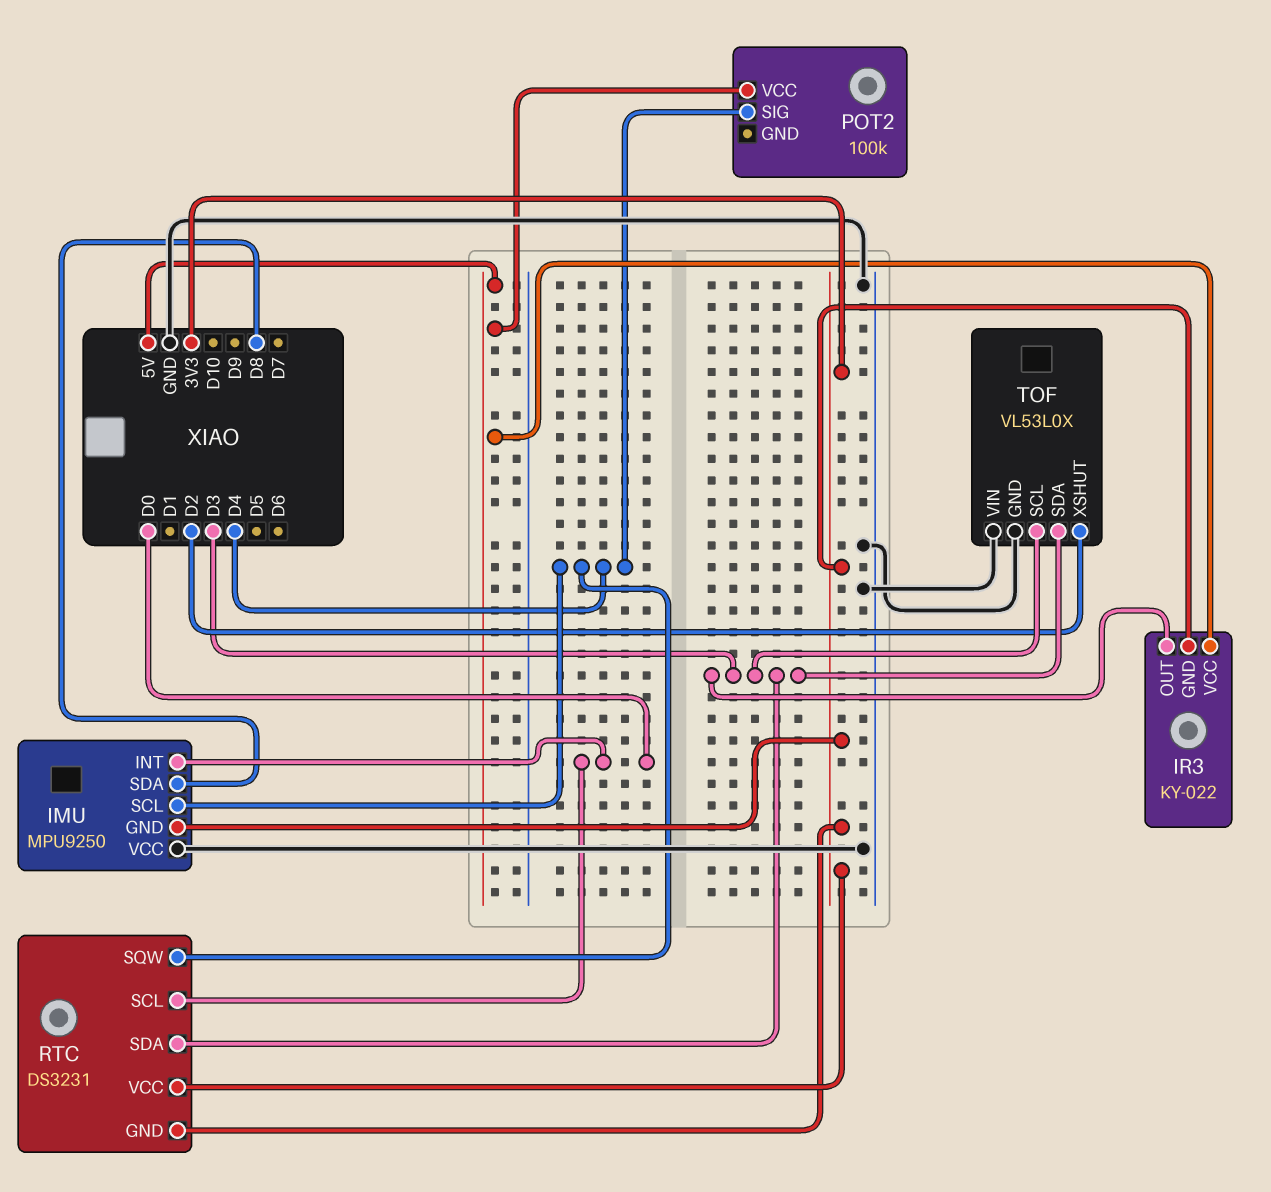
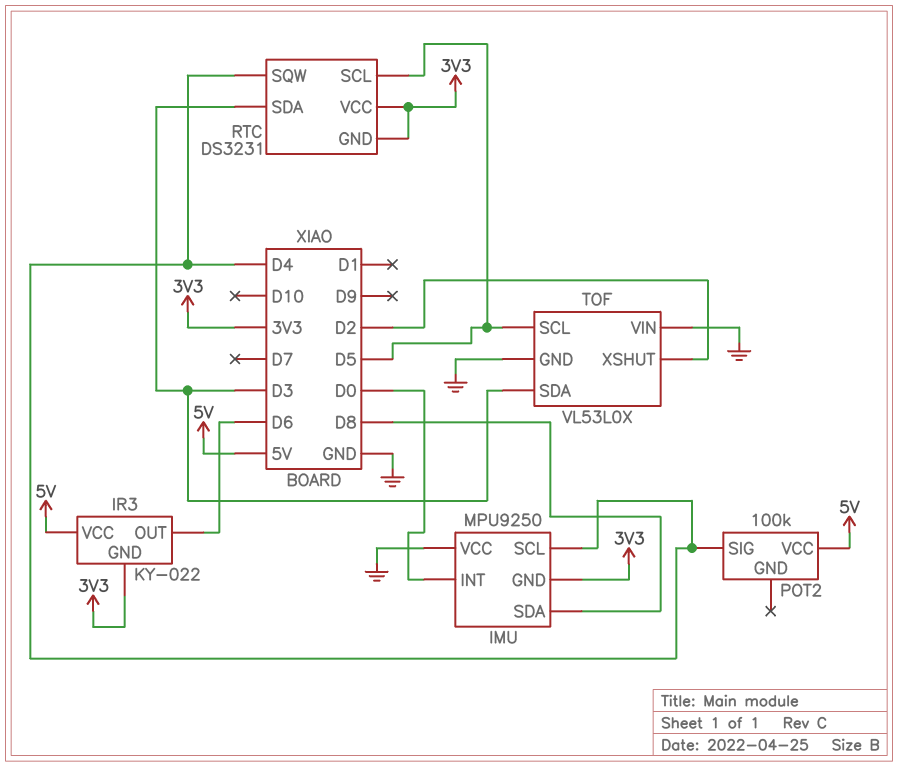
IR3 pin OUT: D3 -> D6
RTC pin SCL: D0 -> D5
TOF pin SCL: D3 -> D5

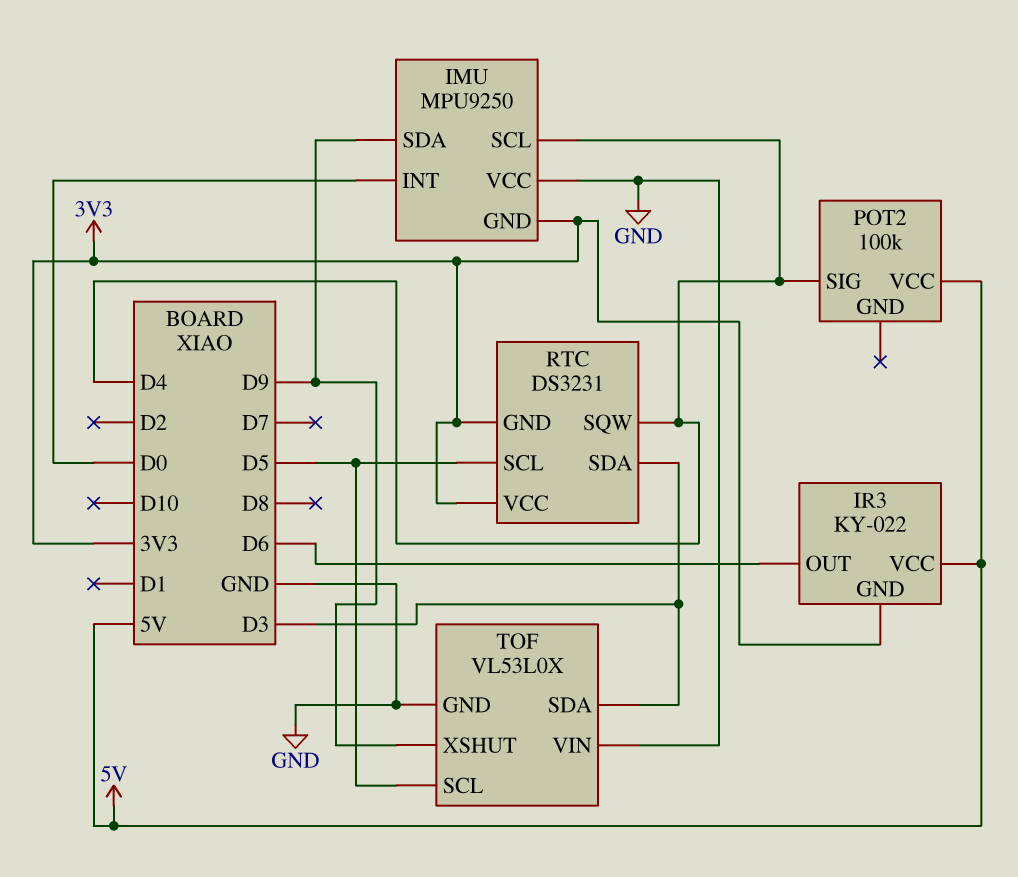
IMU pin SDA: D8 -> D9
TOF pin XSHUT: D2 -> D9

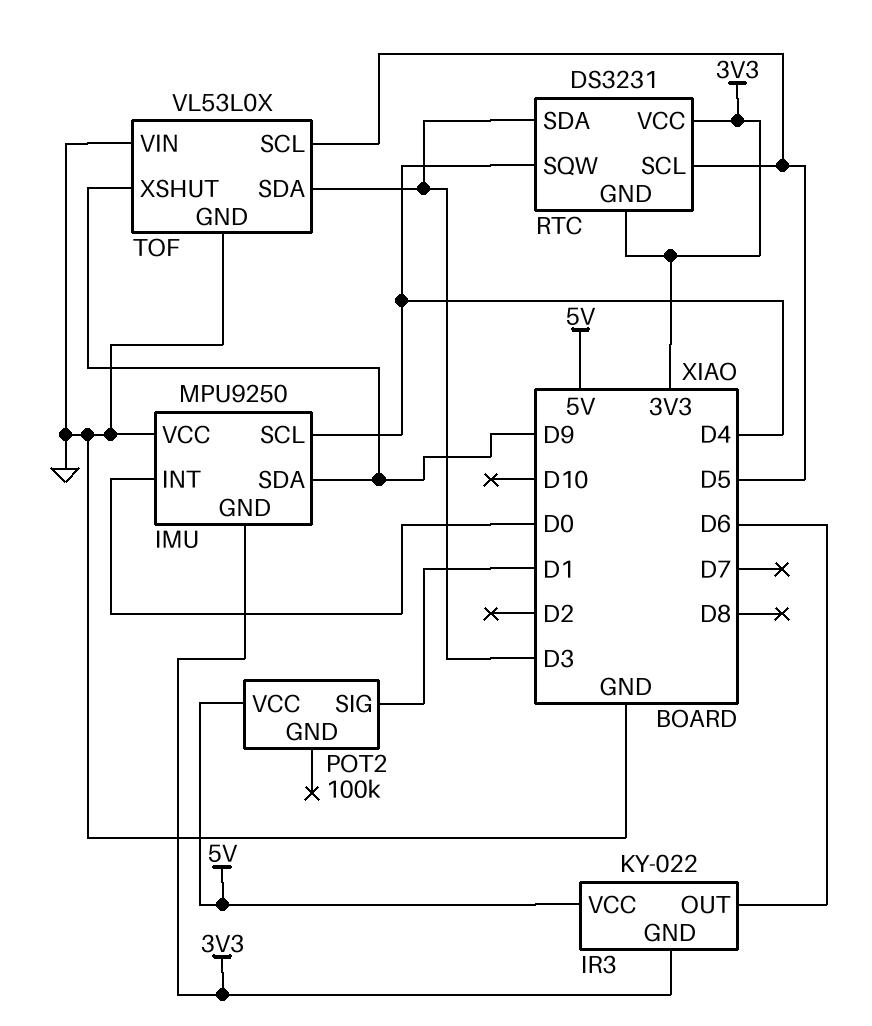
POT2 pin SIG: D4 -> D1

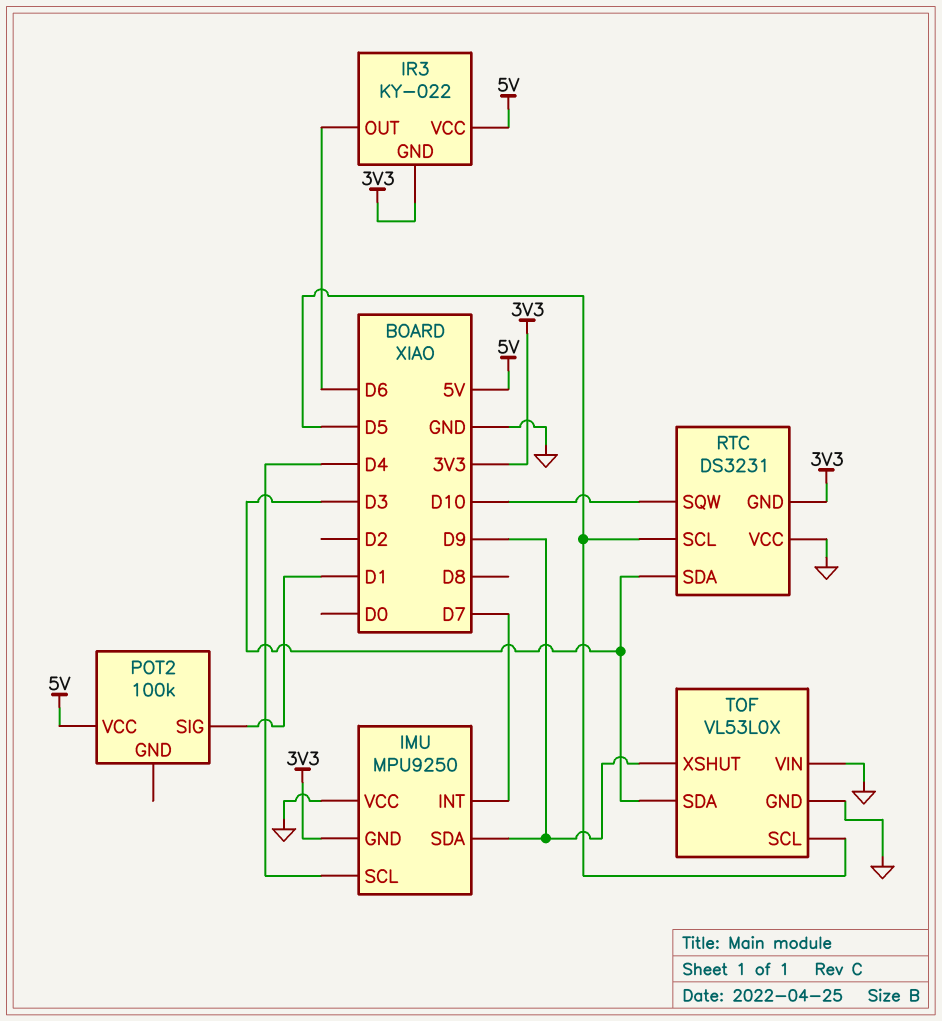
IMU pin INT: D0 -> D7
RTC pin SQW: D4 -> D10
RTC pin VCC: 3V3 -> GND

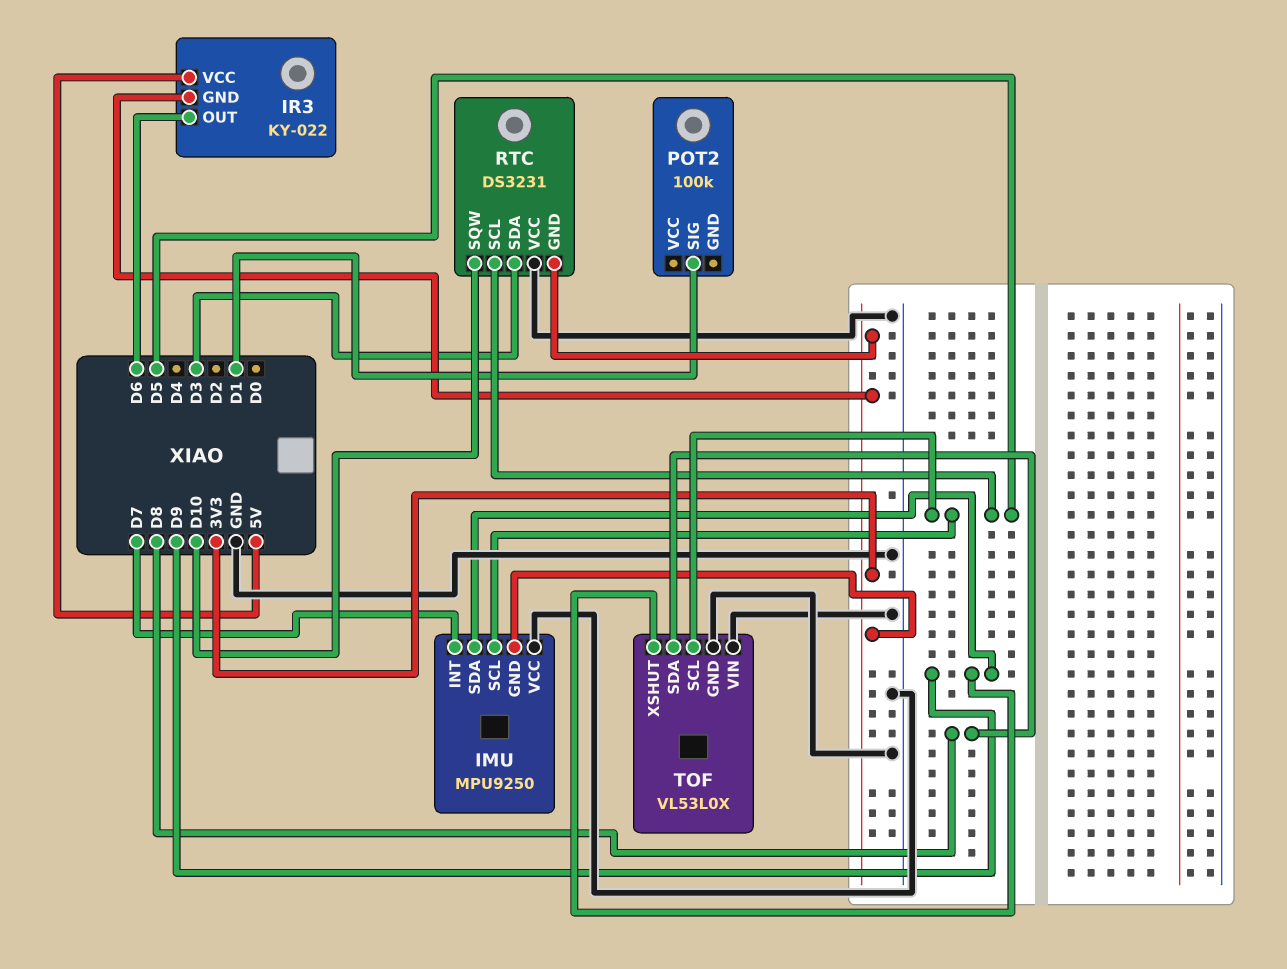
IMU pin SCL: D4 -> D5
POT2 pin VCC: 5V -> none
TOF pin SDA: D3 -> D8

